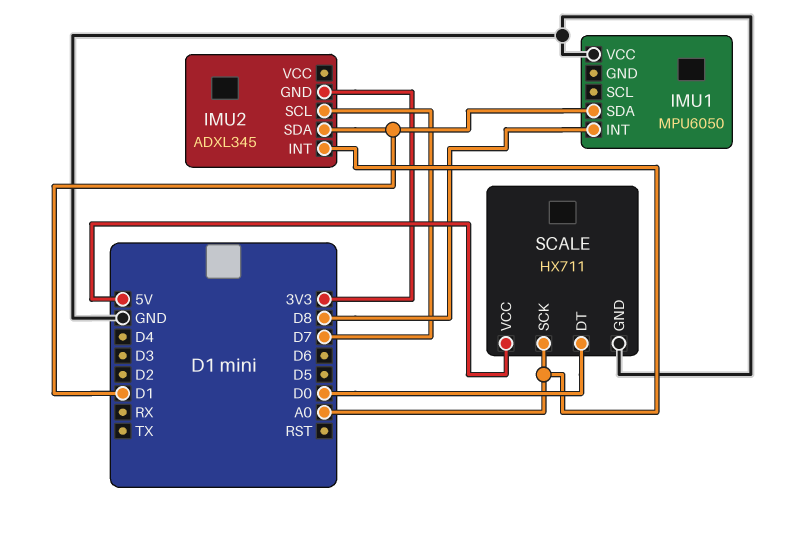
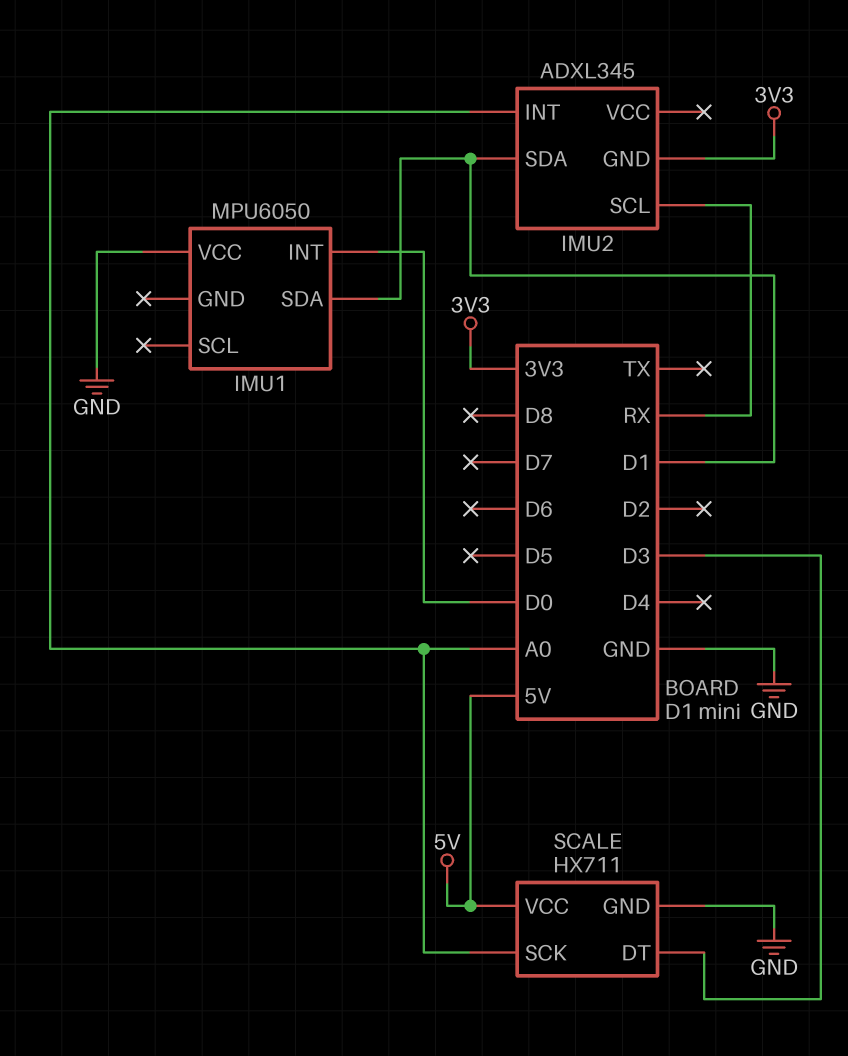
IMU1 pin INT: D8 -> D0
IMU2 pin SCL: D7 -> RX
SCALE pin DT: D0 -> D3

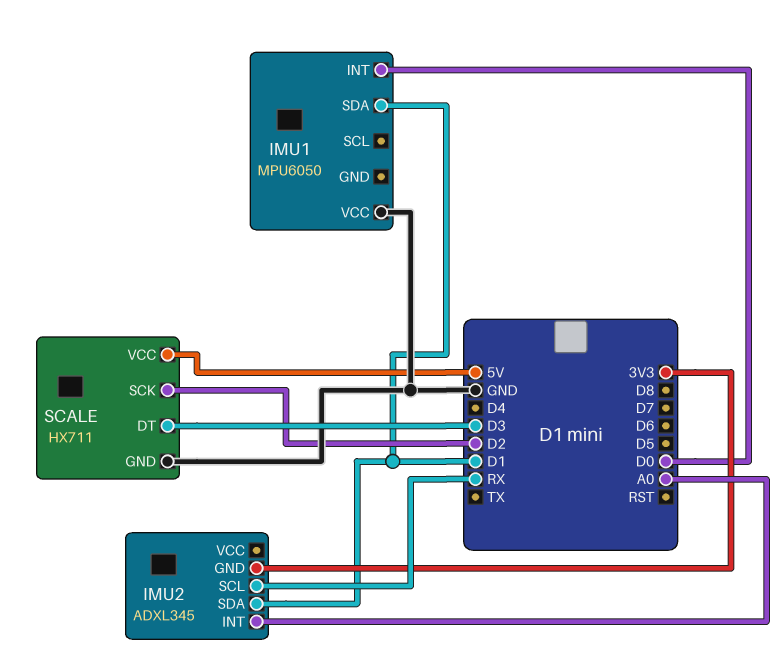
SCALE pin SCK: A0 -> D2

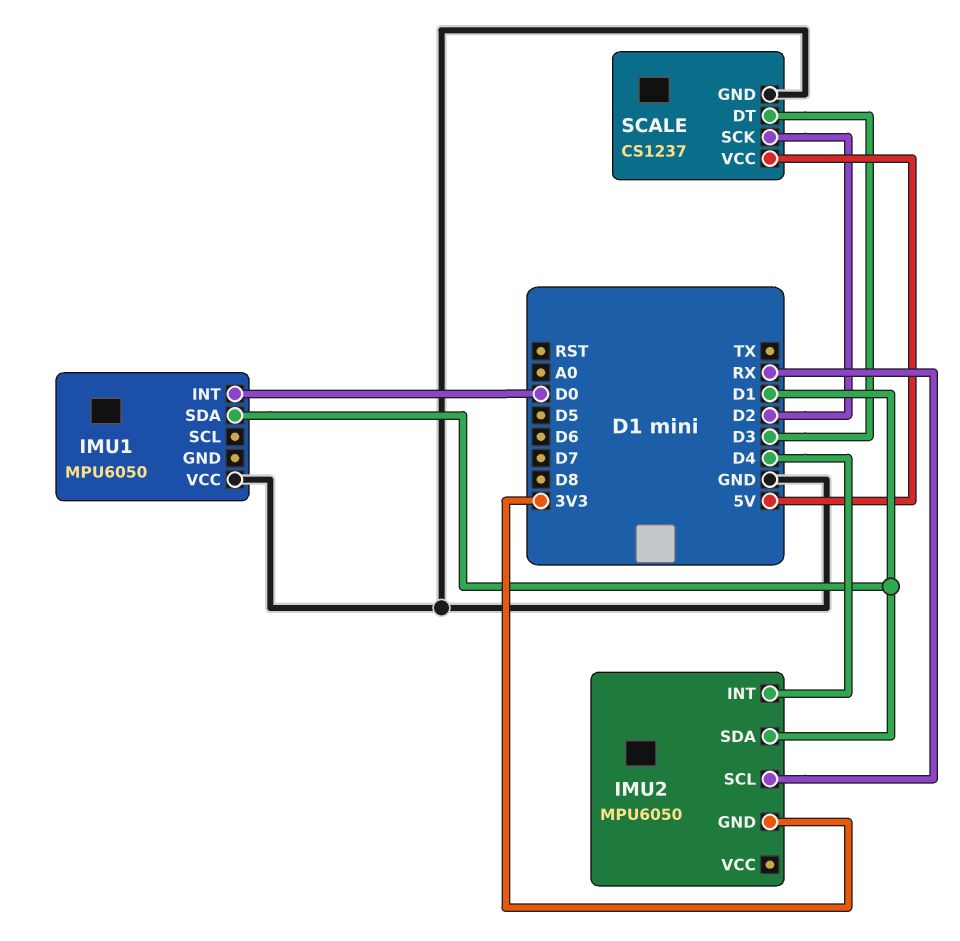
IMU2: ADXL345 -> MPU6050
IMU2 pin INT: A0 -> D4
SCALE: HX711 -> CS1237

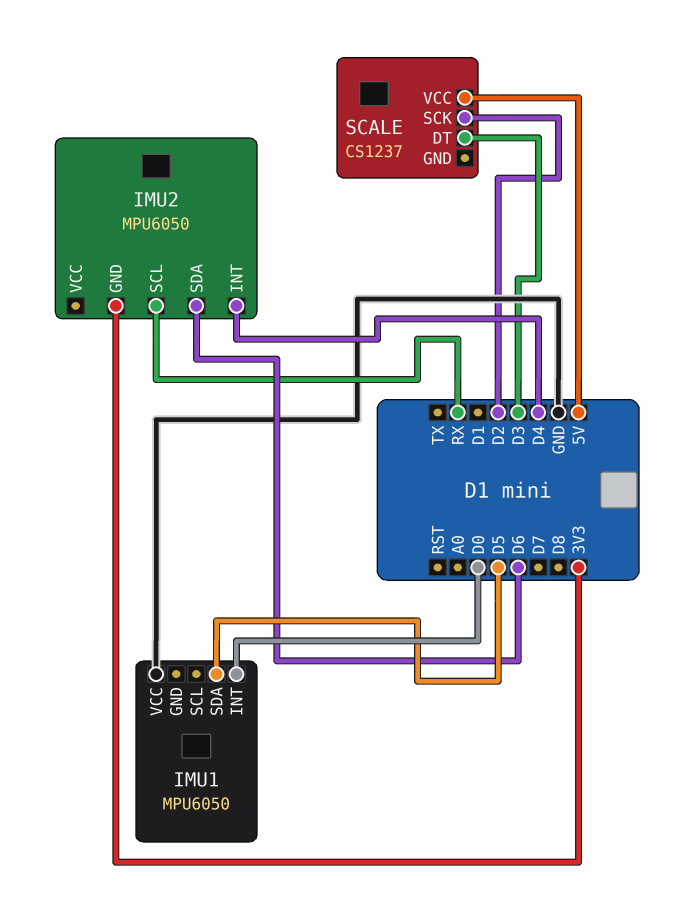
IMU1 pin SDA: D1 -> D5
IMU2 pin SDA: D1 -> D6
SCALE pin GND: GND -> none

